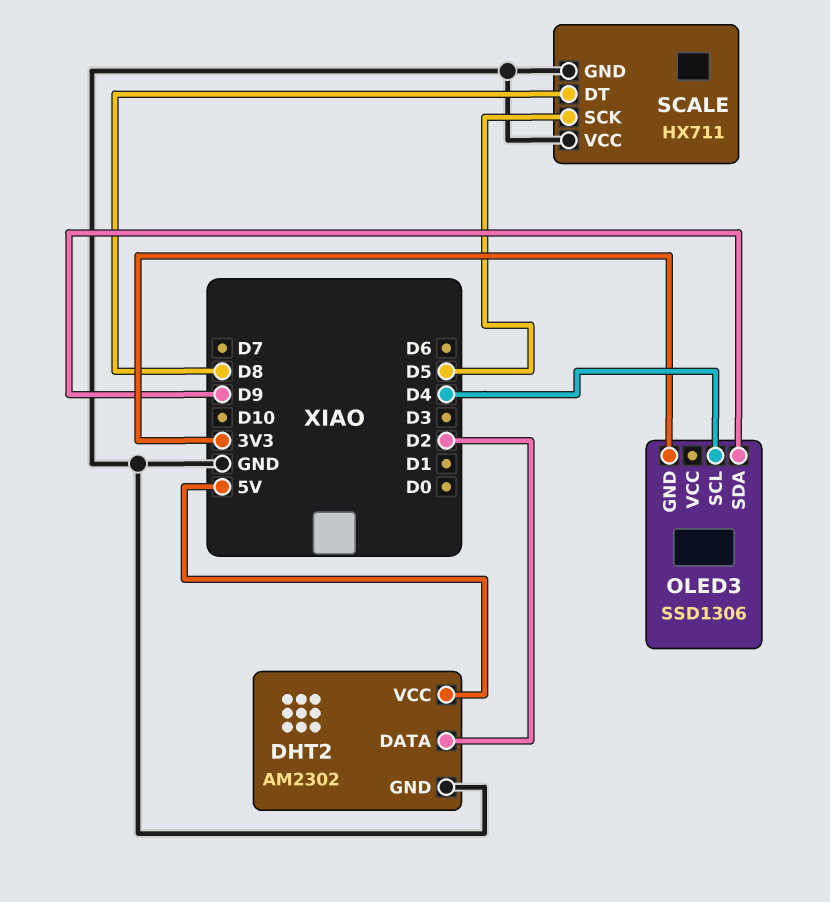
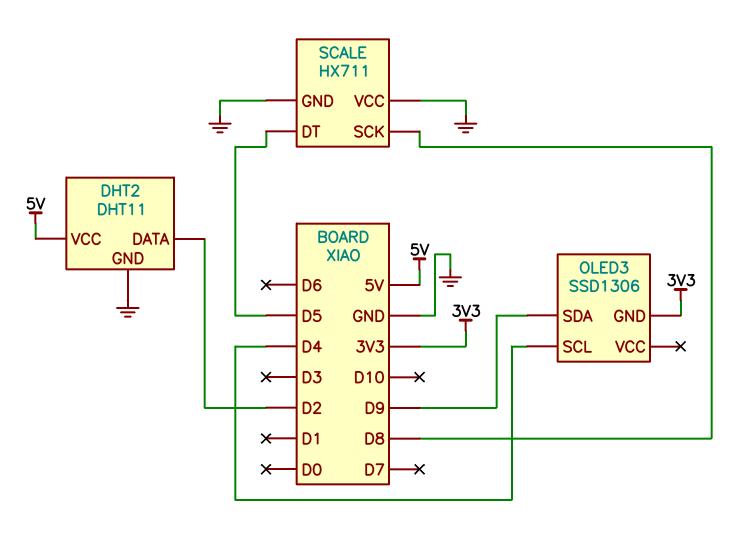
DHT2: AM2302 -> DHT11
SCALE pin DT: D8 -> D5
SCALE pin SCK: D5 -> D8

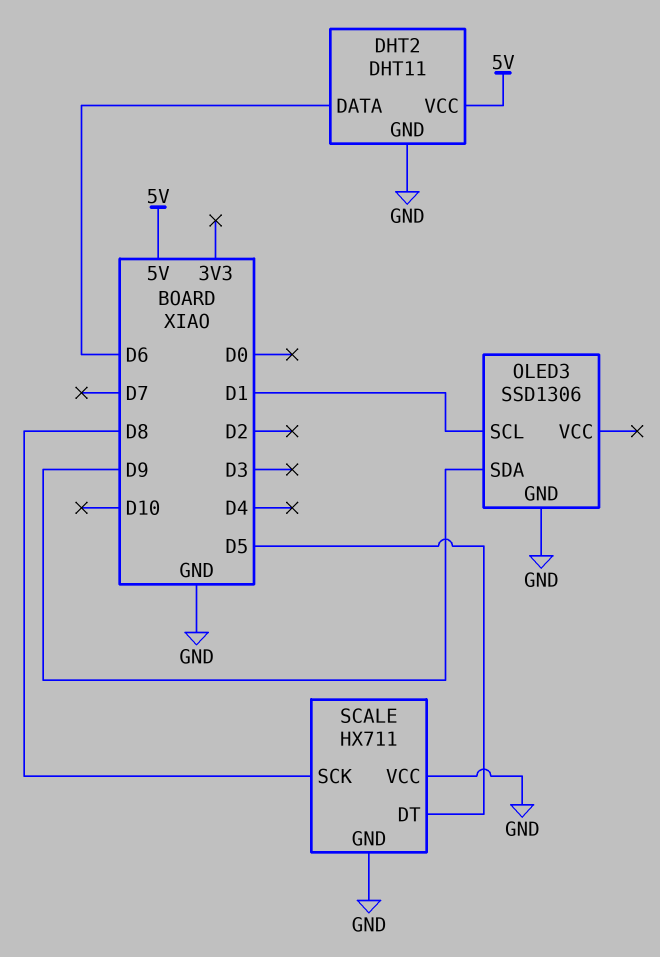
DHT2 pin DATA: D2 -> D6
OLED3 pin GND: 3V3 -> GND
OLED3 pin SCL: D4 -> D1

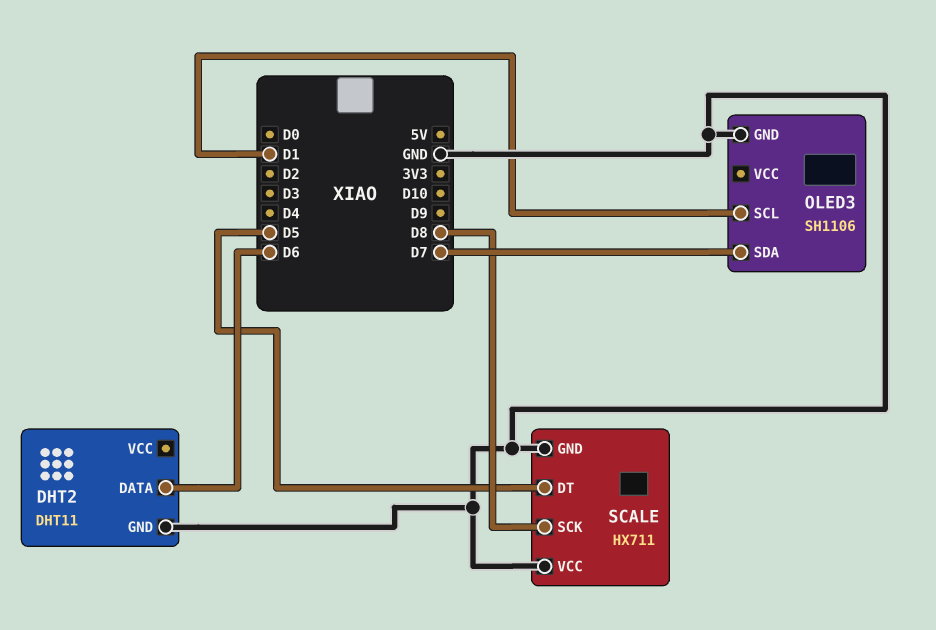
DHT2 pin VCC: 5V -> none
OLED3: SSD1306 -> SH1106
OLED3 pin SDA: D9 -> D7

